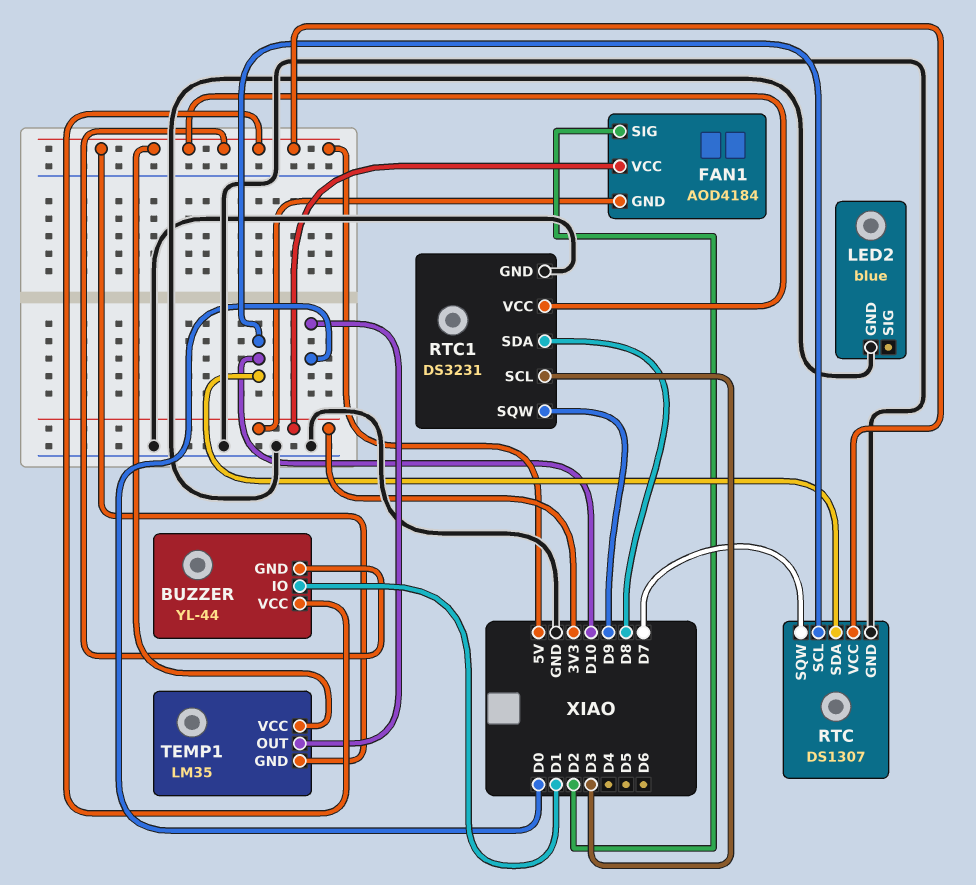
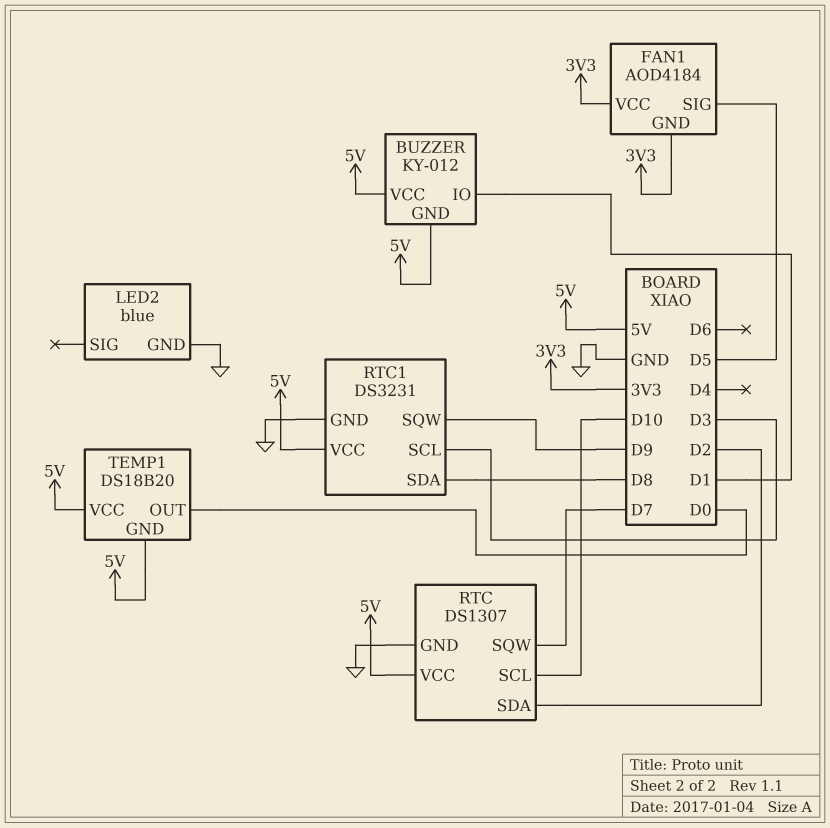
BUZZER: YL-44 -> KY-012
FAN1 pin SIG: D2 -> D5
RTC pin SDA: D10 -> D2
TEMP1: LM35 -> DS18B20

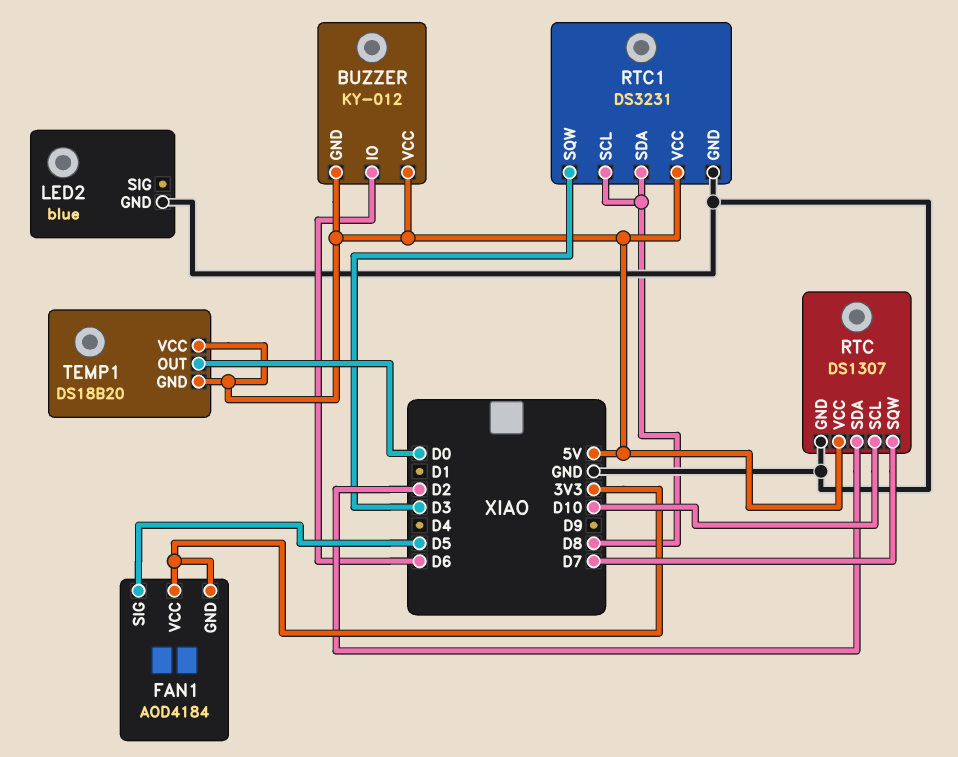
BUZZER pin IO: D1 -> D6
RTC1 pin SCL: D3 -> D8
RTC1 pin SQW: D9 -> D3

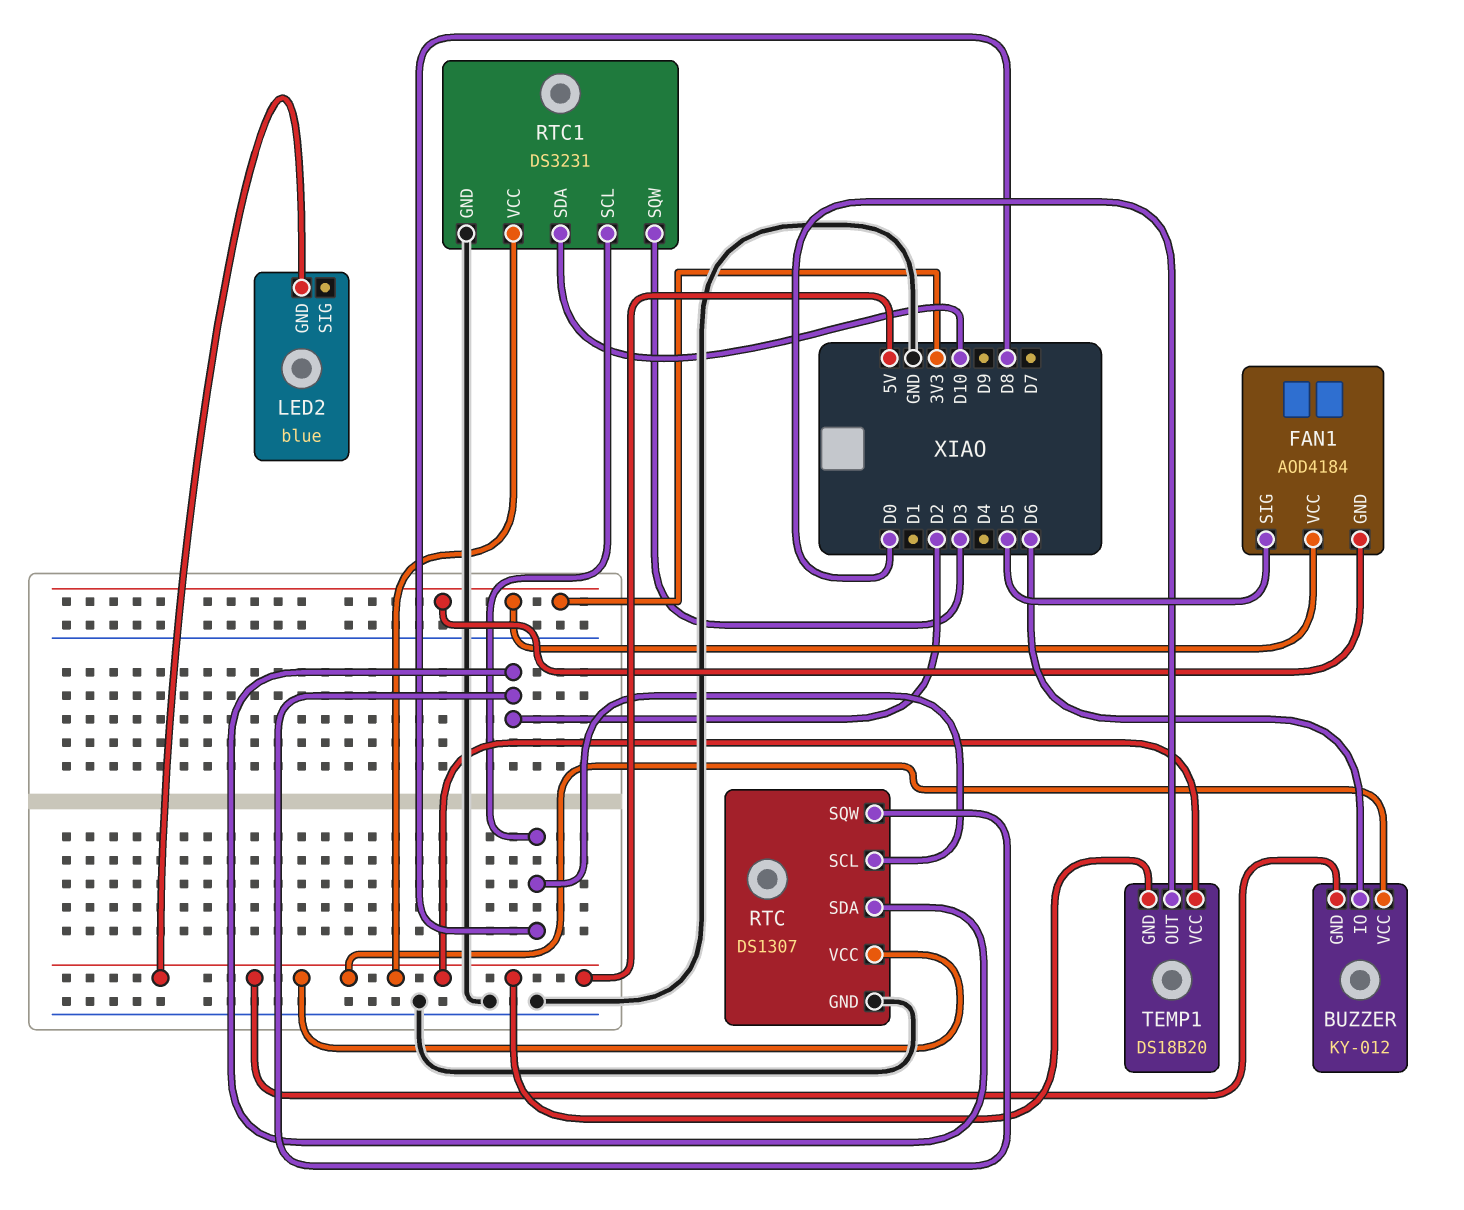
LED2 pin GND: GND -> 5V
RTC pin SCL: D10 -> D8
RTC pin SQW: D7 -> D2
RTC1 pin SDA: D8 -> D10

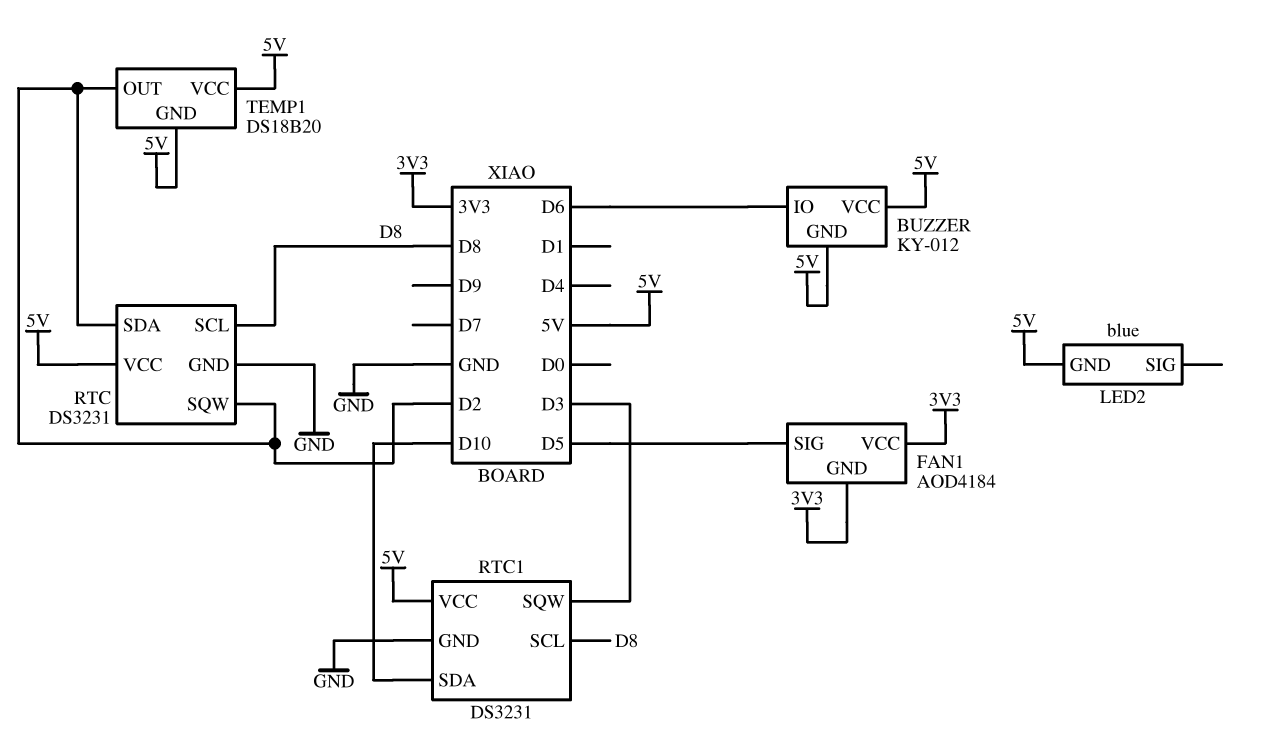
RTC: DS1307 -> DS3231
TEMP1 pin OUT: D0 -> D2

